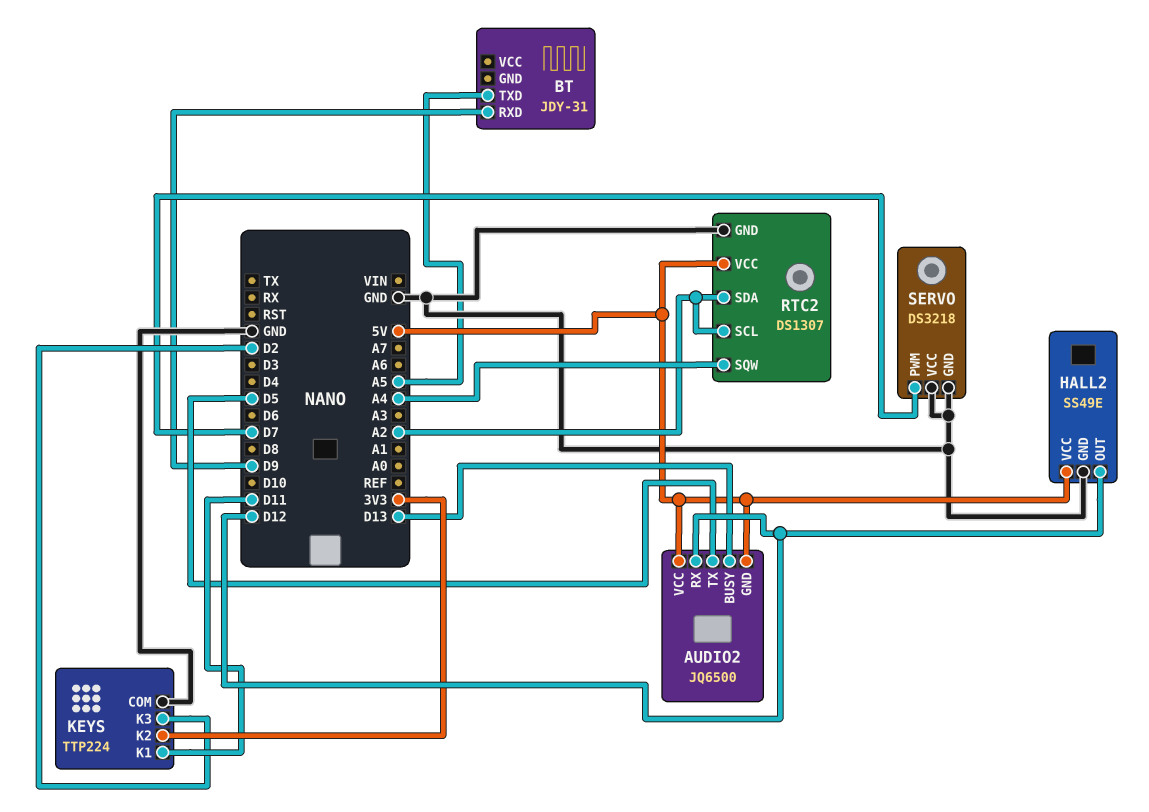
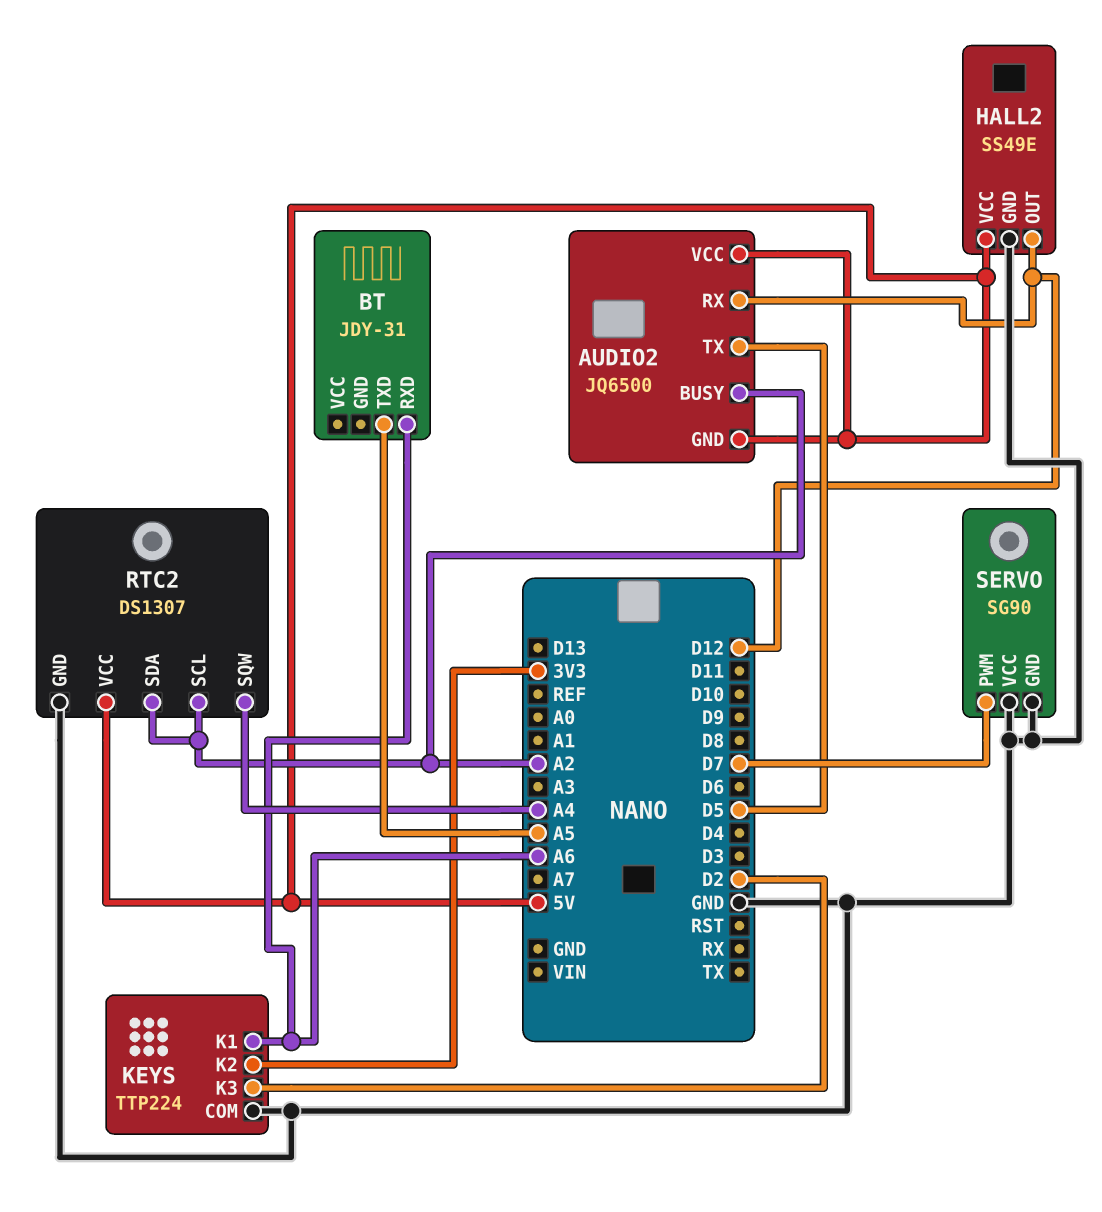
AUDIO2 pin BUSY: D13 -> A2
BT pin RXD: D9 -> A6
KEYS pin K1: D11 -> A6
SERVO: DS3218 -> SG90

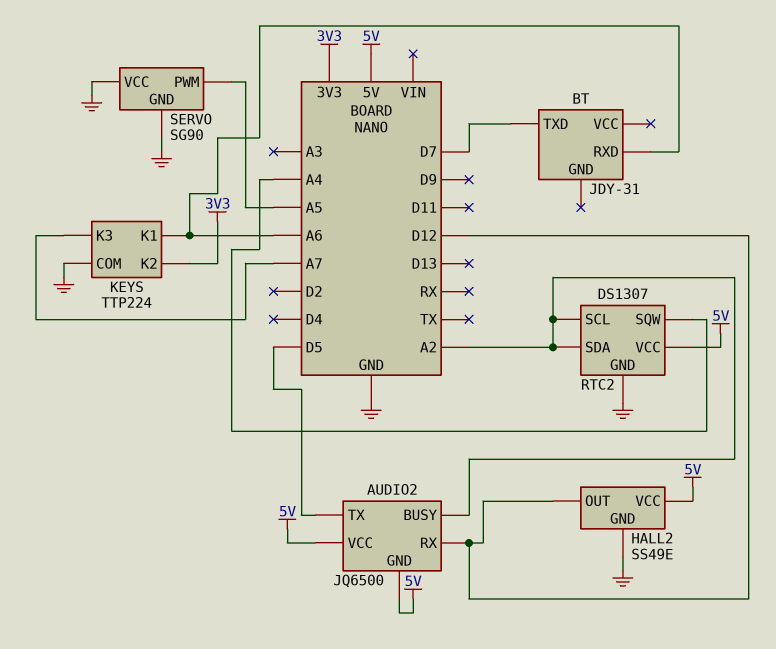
BT pin TXD: A5 -> D7
KEYS pin K3: D2 -> A7
SERVO pin PWM: D7 -> A5

